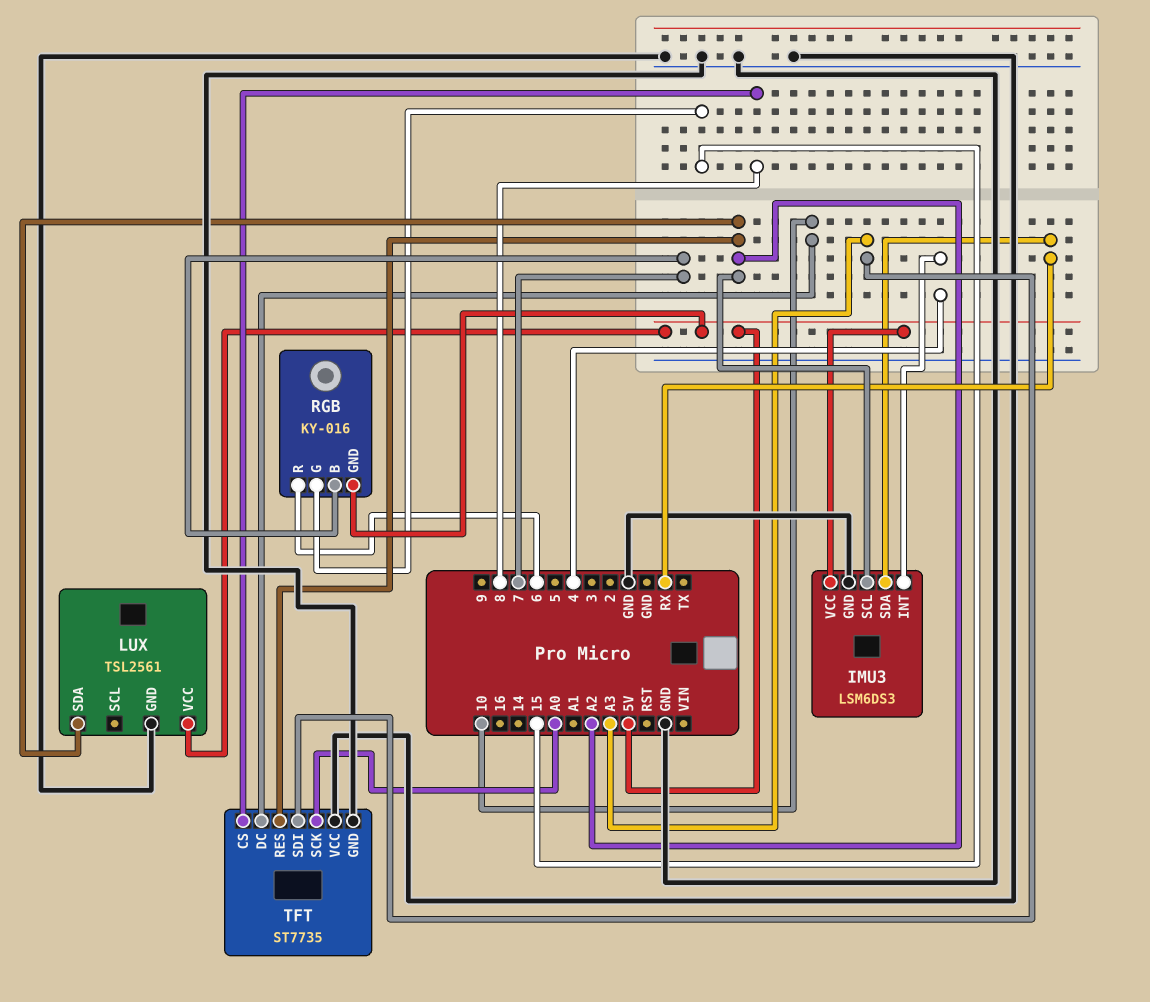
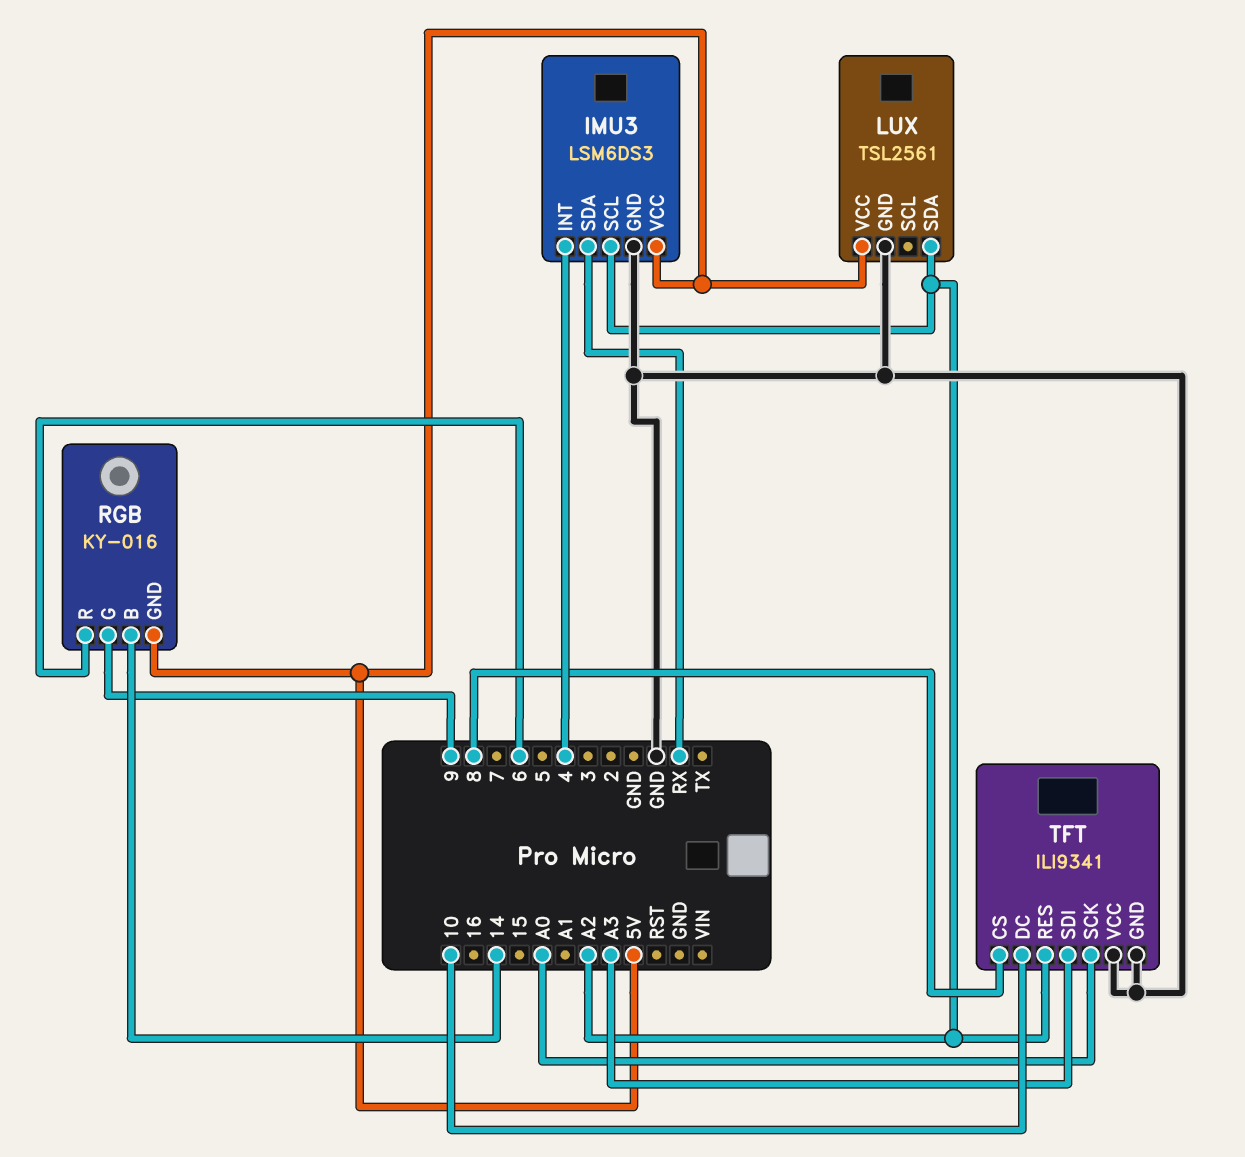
RGB pin B: 7 -> 14
RGB pin G: 15 -> 9
TFT: ST7735 -> ILI9341

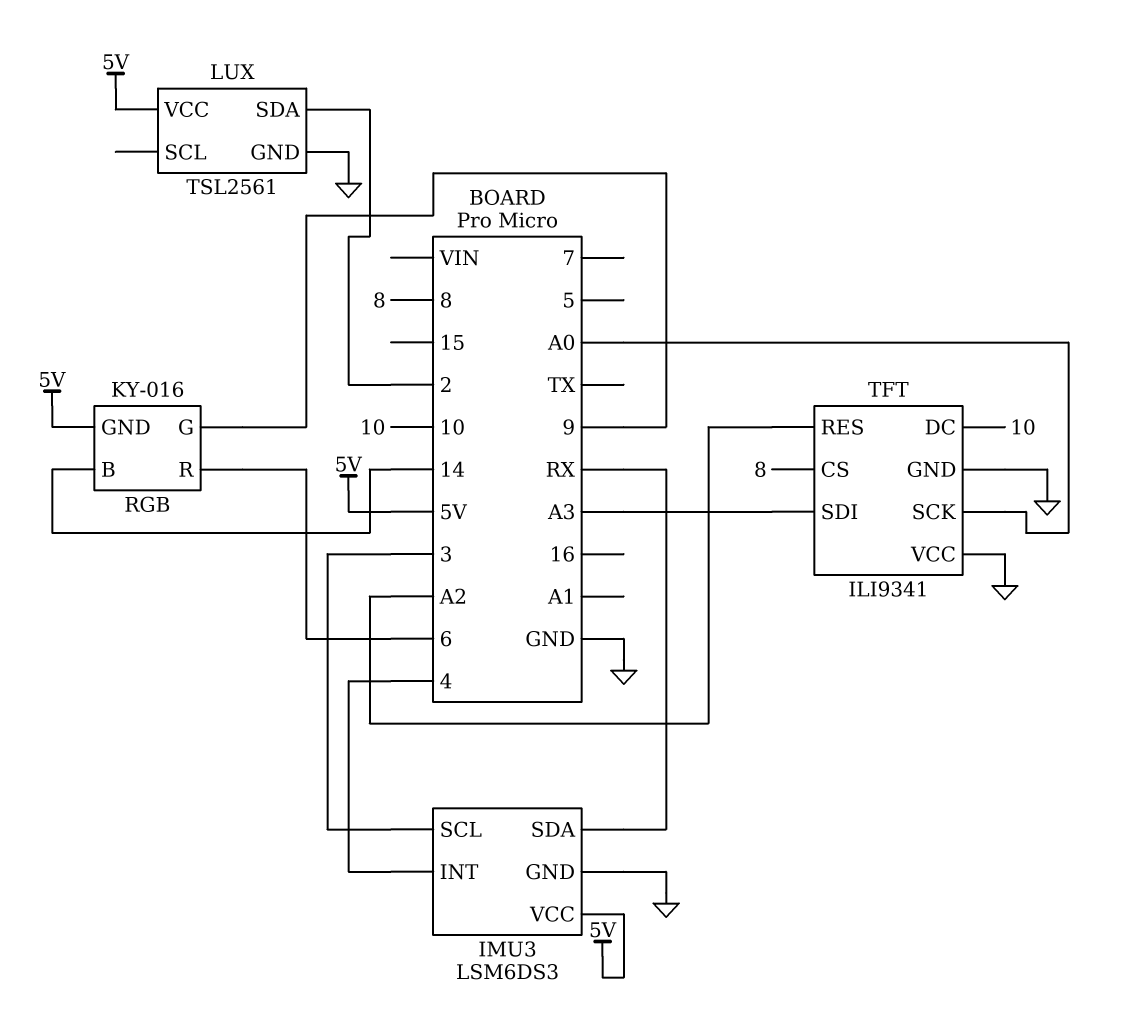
IMU3 pin SCL: A2 -> 3
LUX pin SDA: A2 -> 2

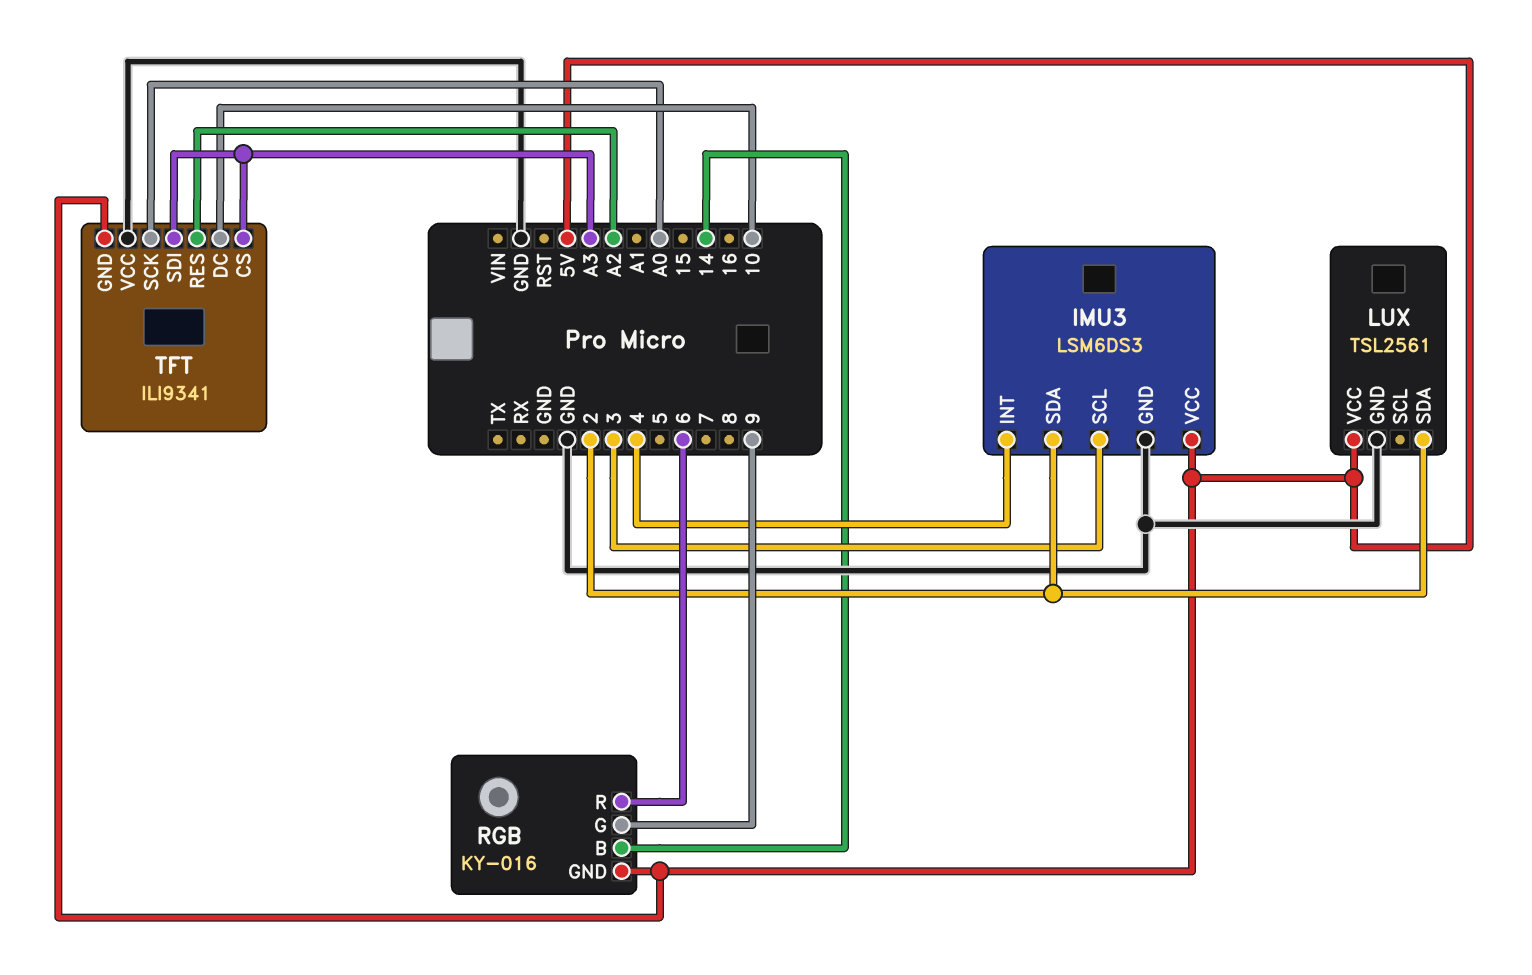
IMU3 pin SDA: RX -> 2
TFT pin CS: 8 -> A3
TFT pin GND: GND -> 5V

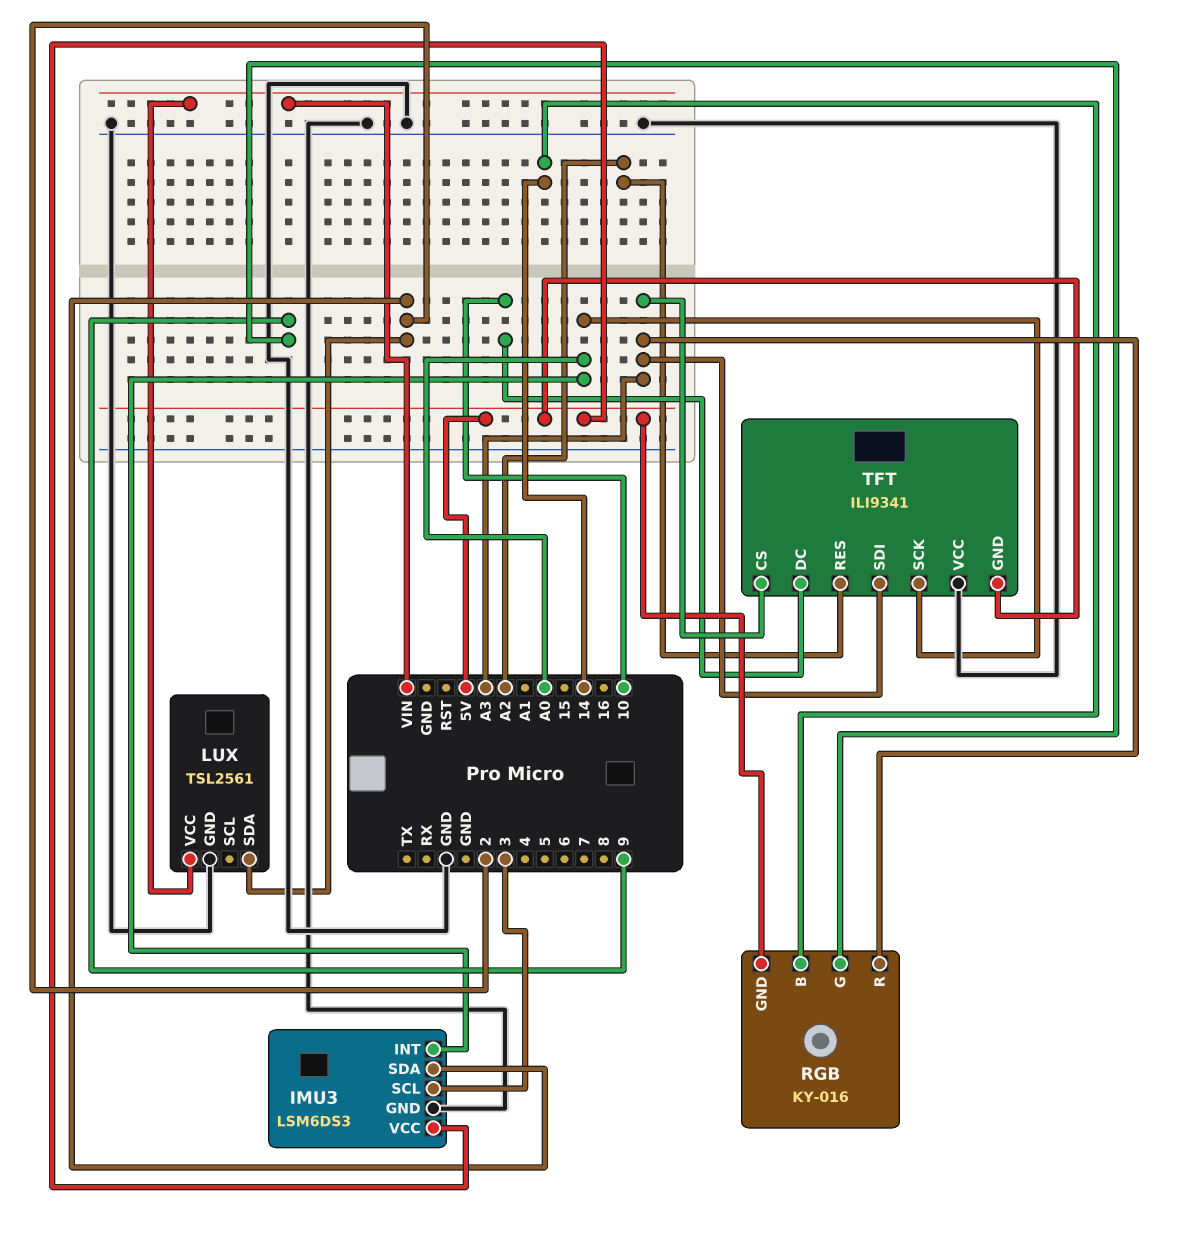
IMU3 pin INT: 4 -> A0
LUX pin VCC: 5V -> VIN
RGB pin R: 6 -> A3

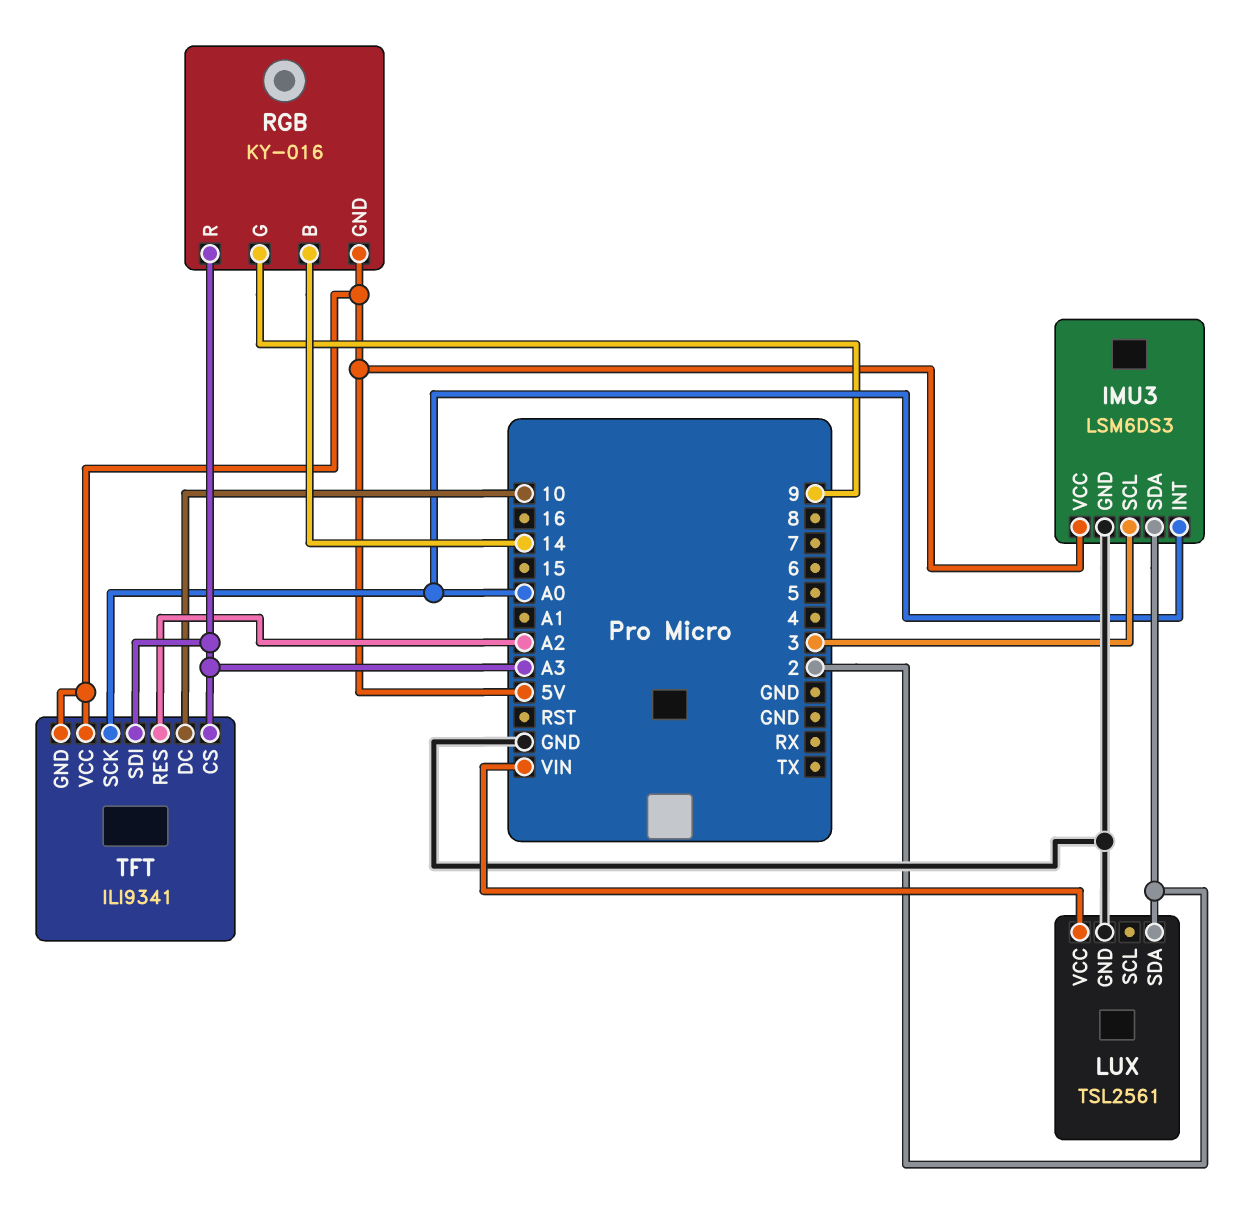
TFT pin VCC: GND -> 5V

